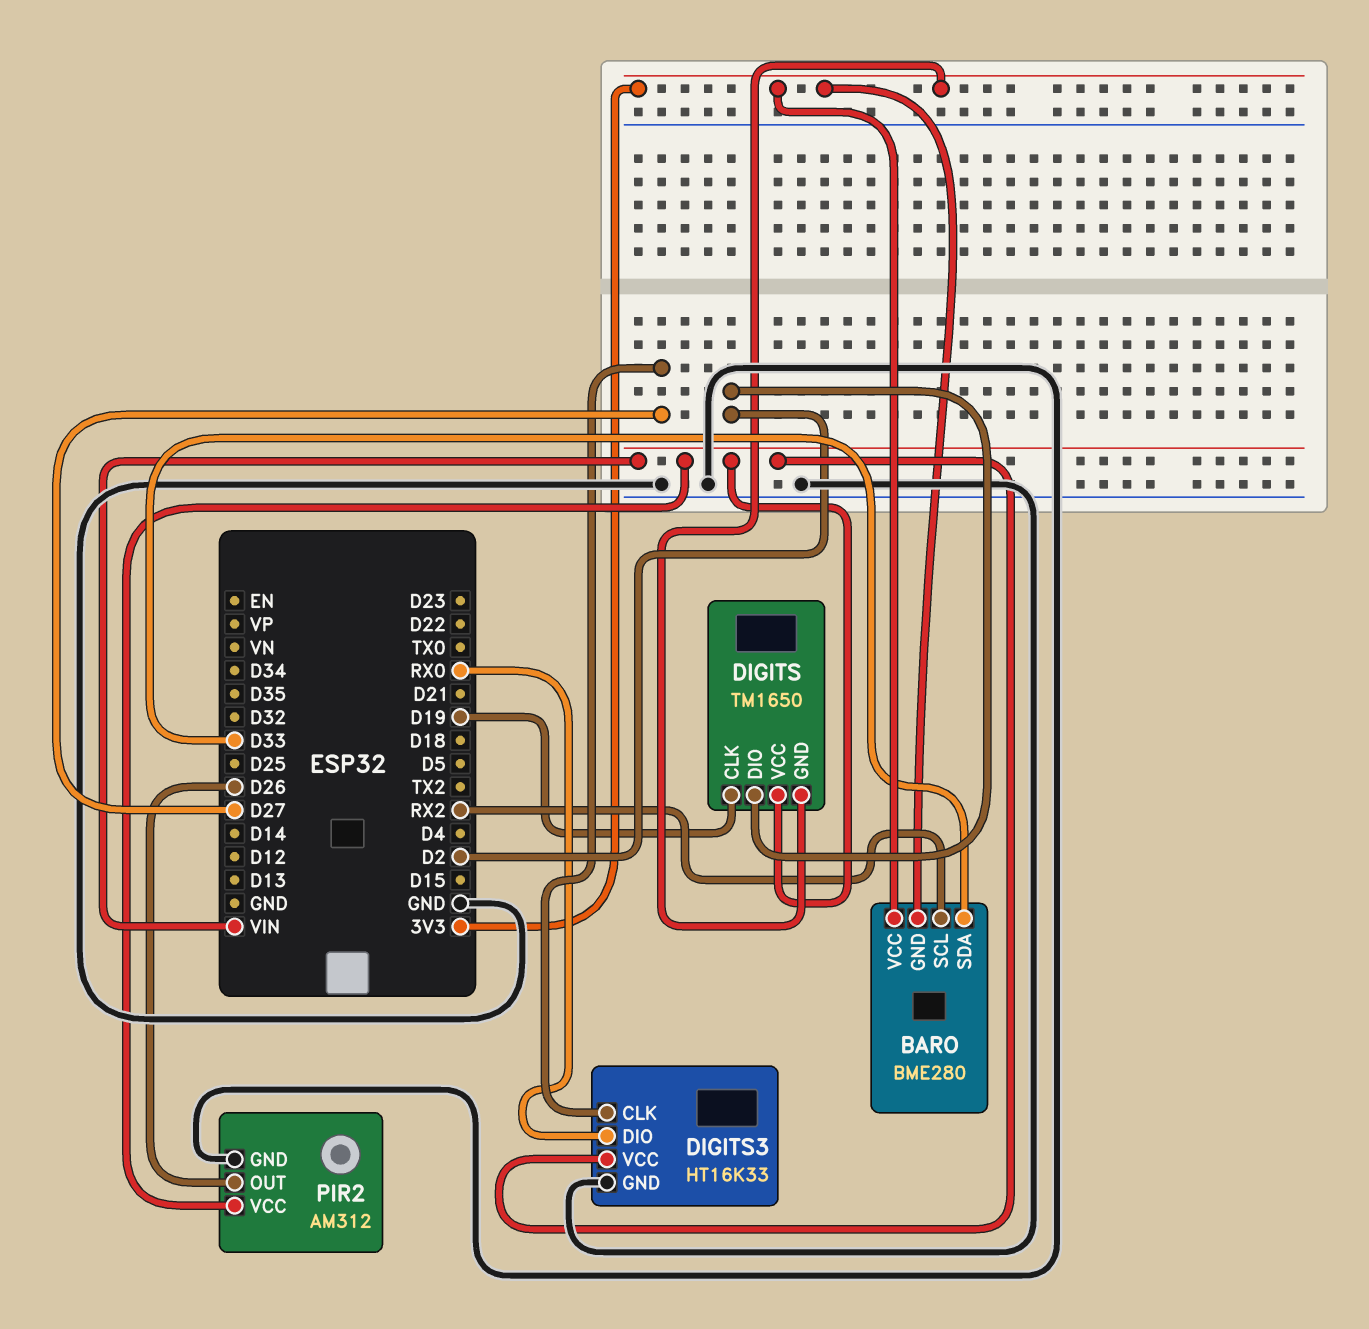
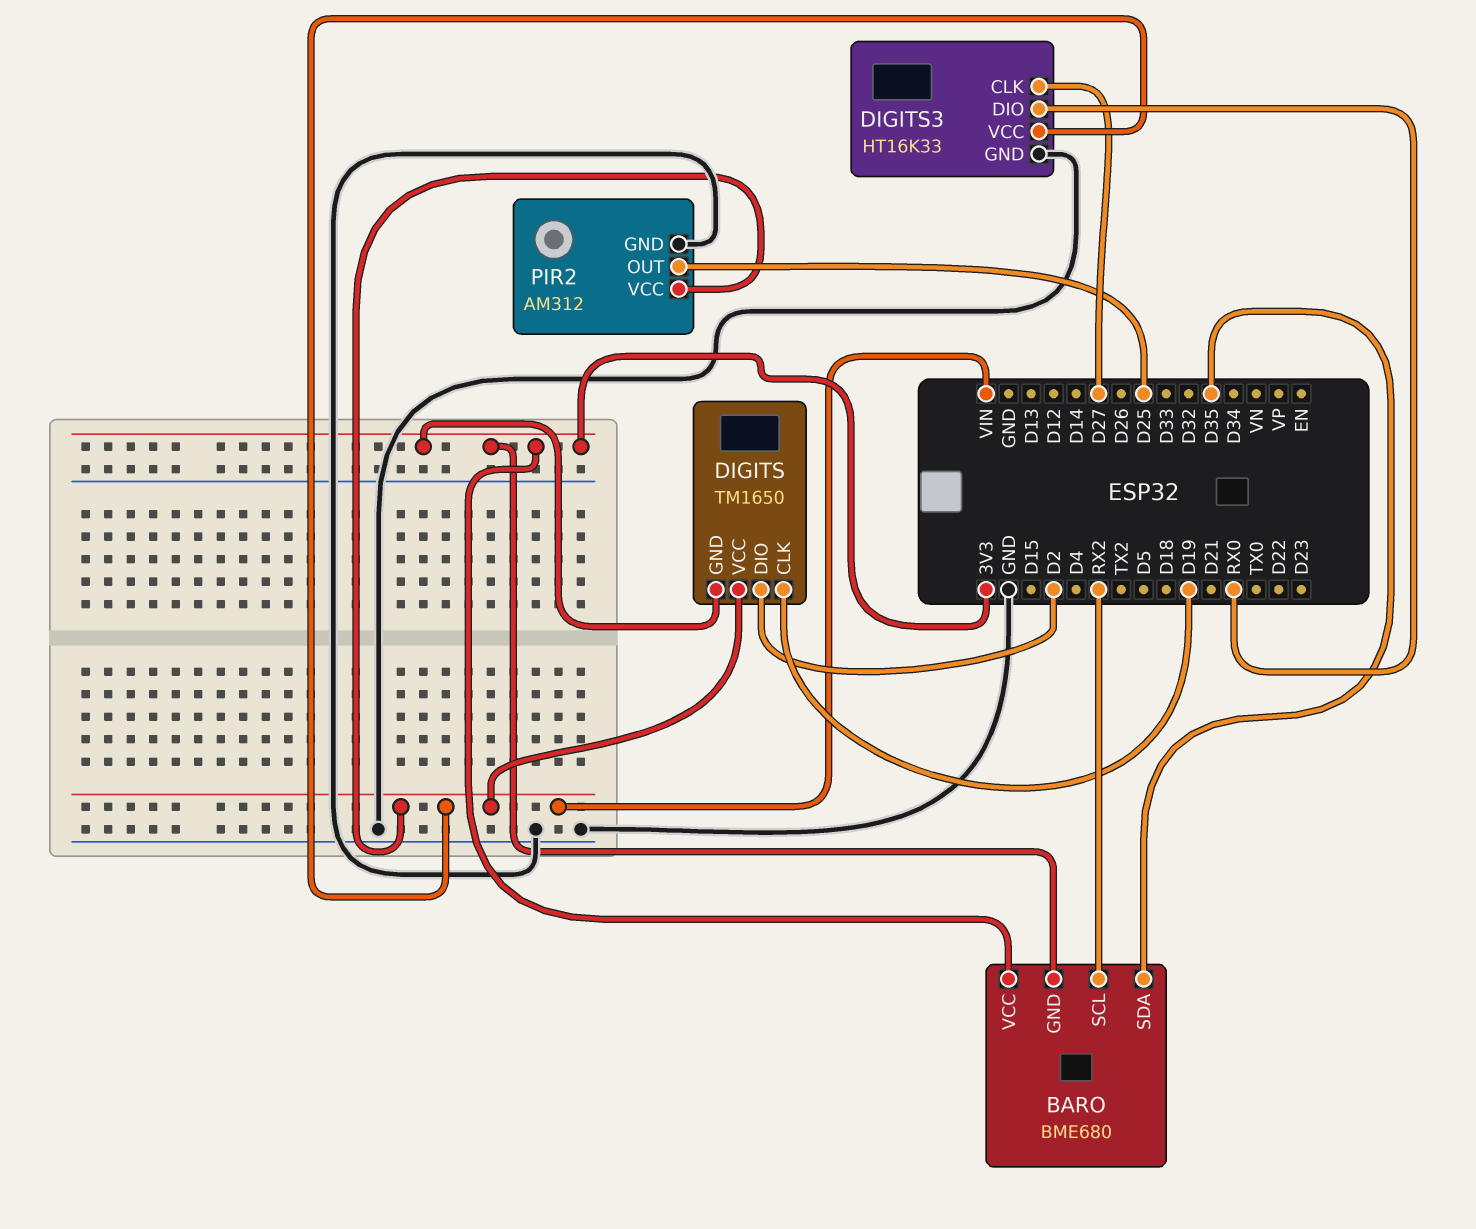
BARO: BME280 -> BME680
BARO pin SDA: D33 -> D35
PIR2 pin OUT: D26 -> D25

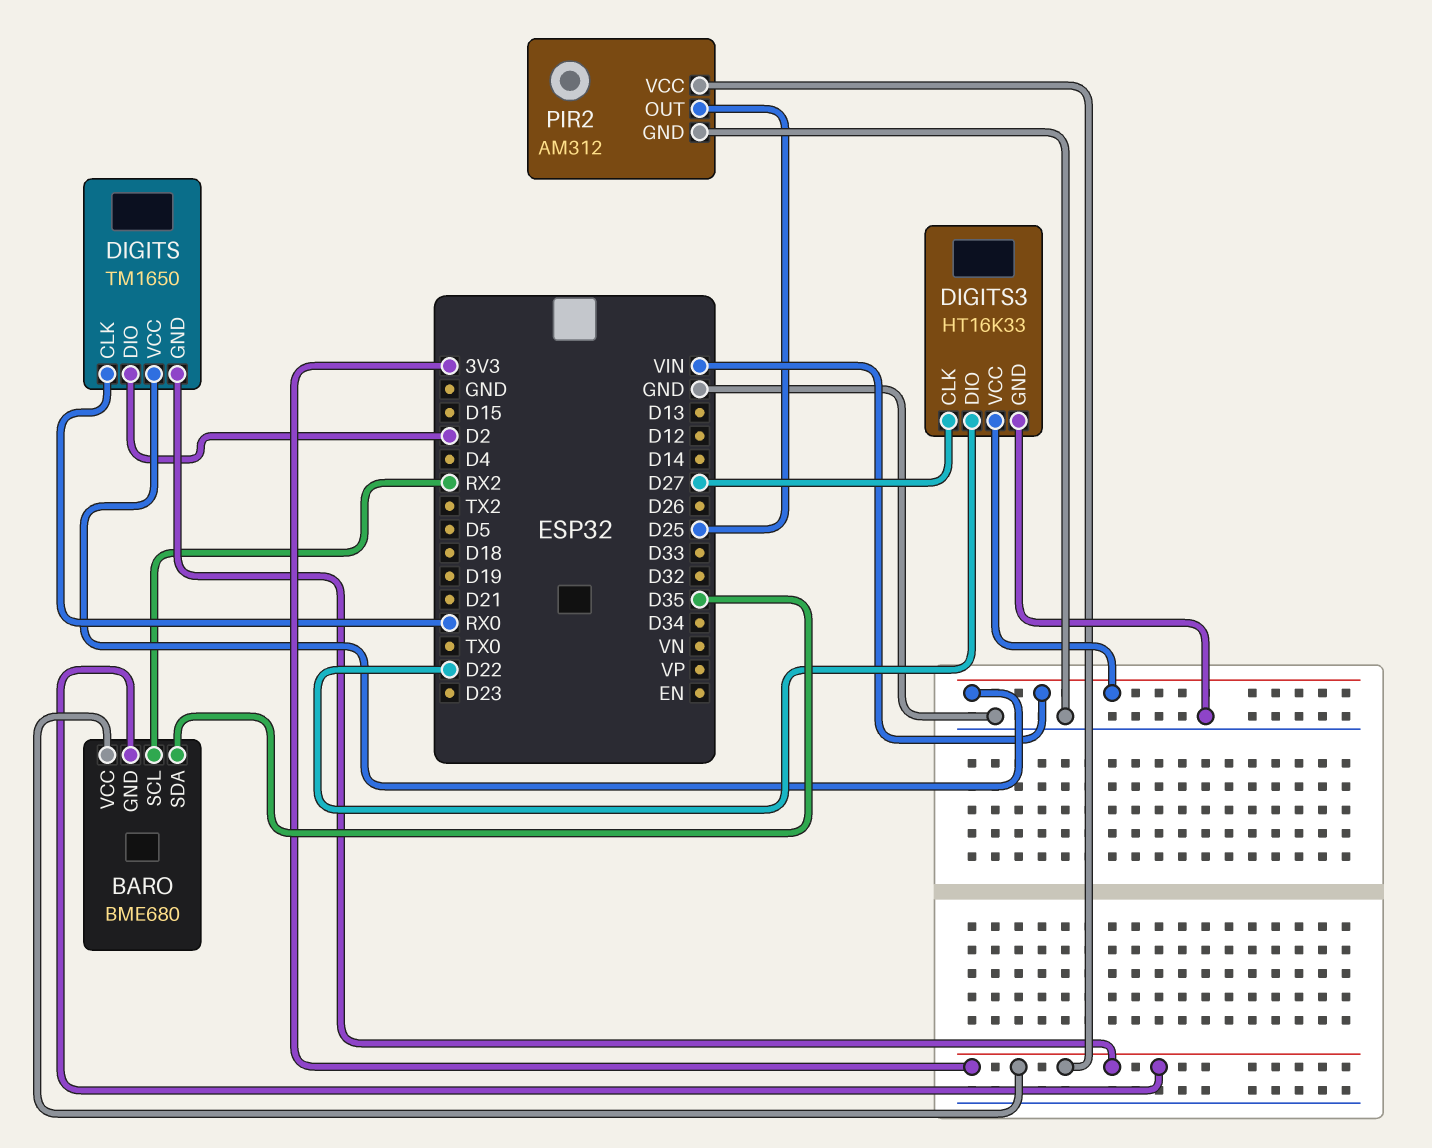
DIGITS pin CLK: D19 -> RX0
DIGITS3 pin DIO: RX0 -> D22
PIR2 pin VCC: VIN -> 3V3

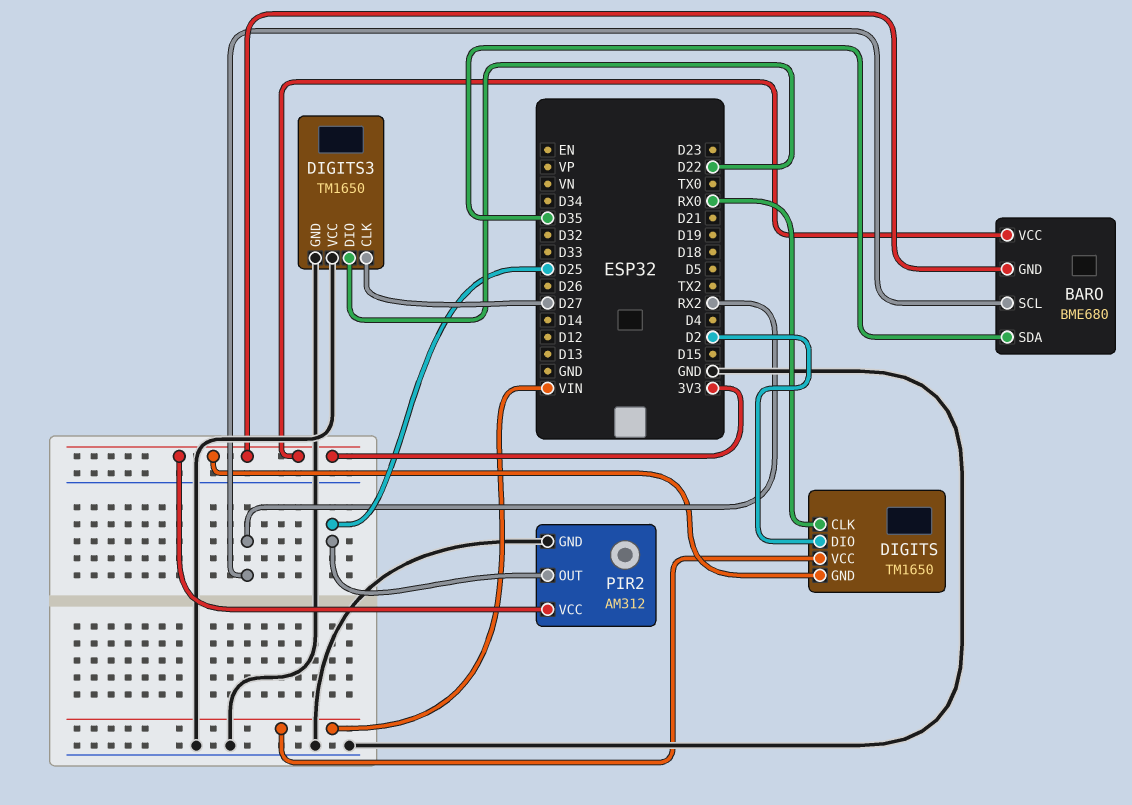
DIGITS3: HT16K33 -> TM1650
DIGITS3 pin VCC: VIN -> GND

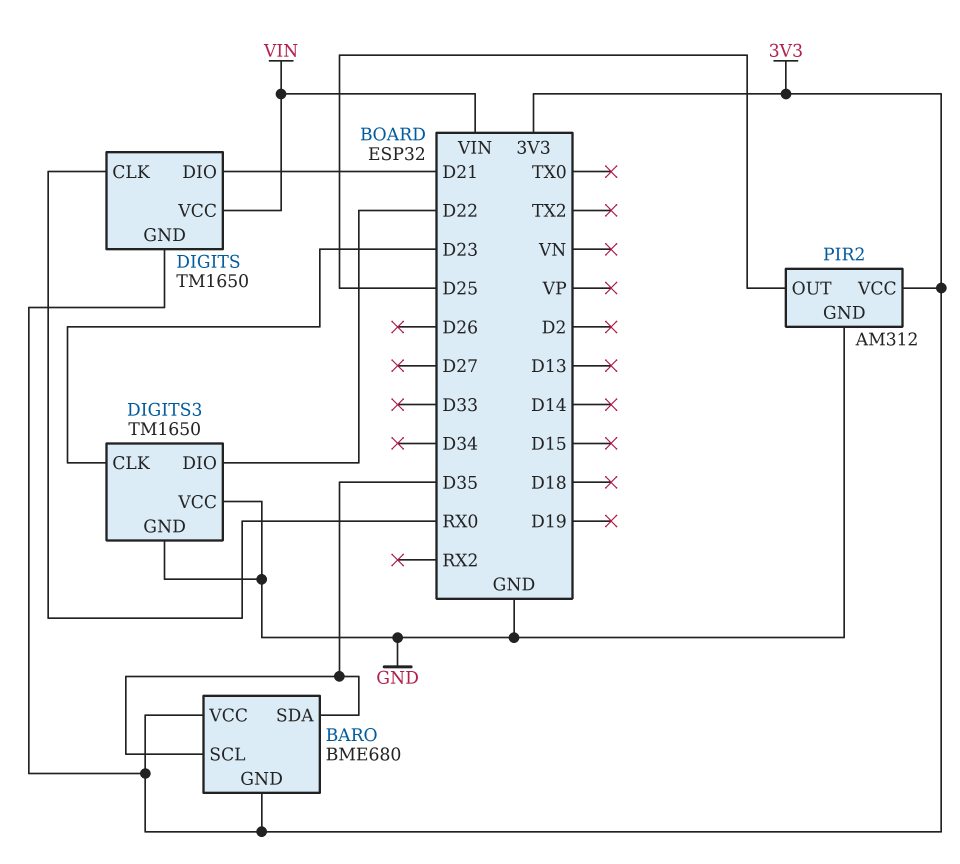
BARO pin SCL: RX2 -> D35
DIGITS pin DIO: D2 -> D21
DIGITS3 pin CLK: D27 -> D23

